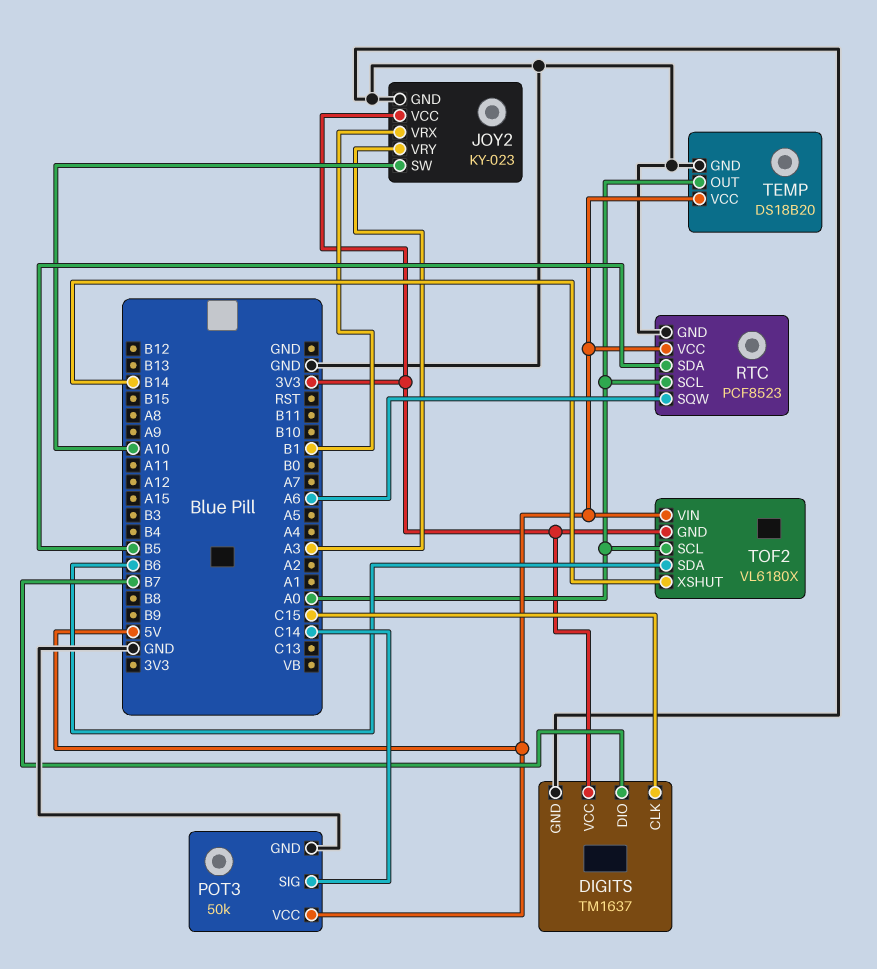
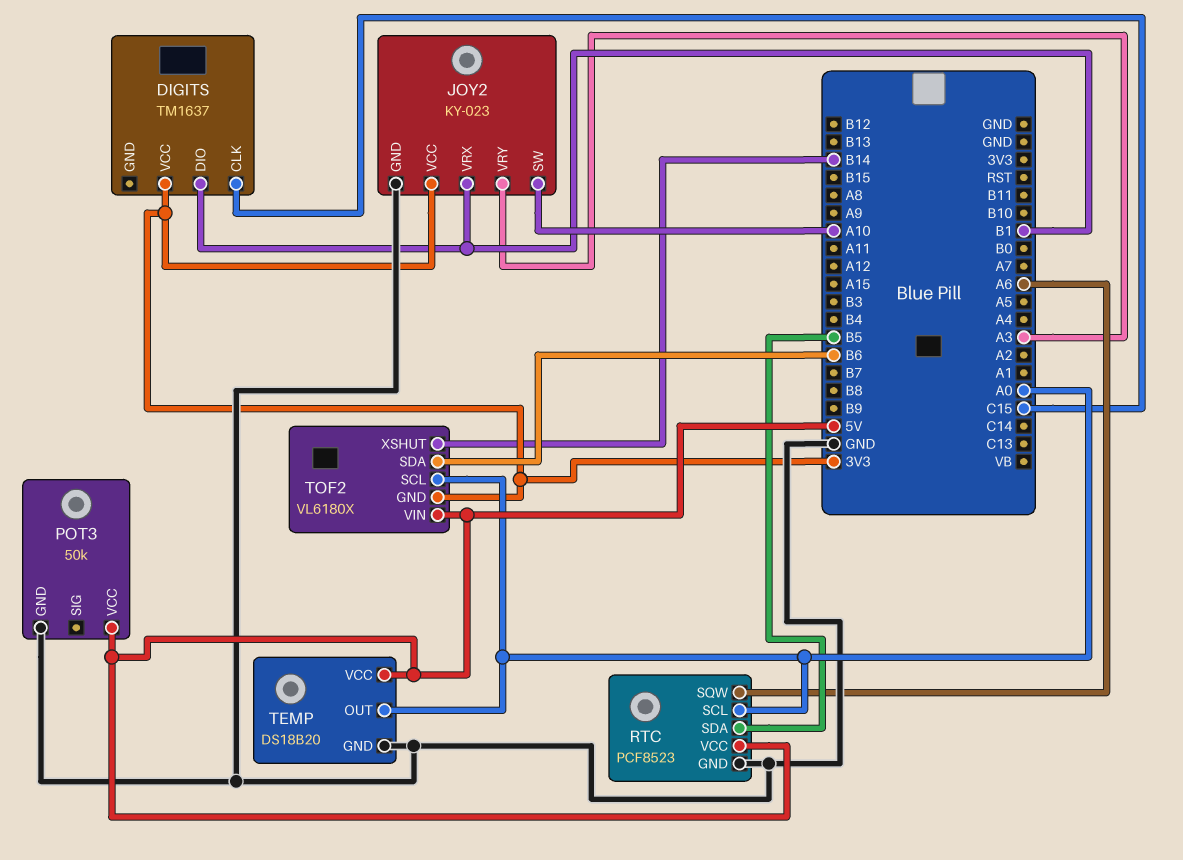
DIGITS pin DIO: B7 -> B1
DIGITS pin GND: GND -> none
POT3 pin SIG: C14 -> none

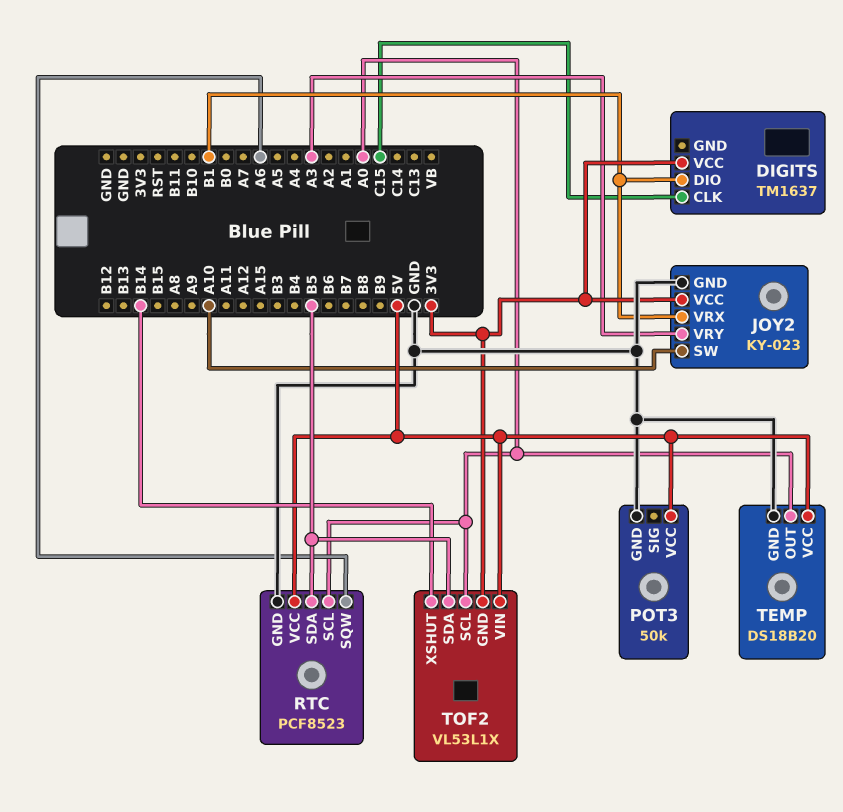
TOF2: VL6180X -> VL53L1X
TOF2 pin SDA: B6 -> B5

